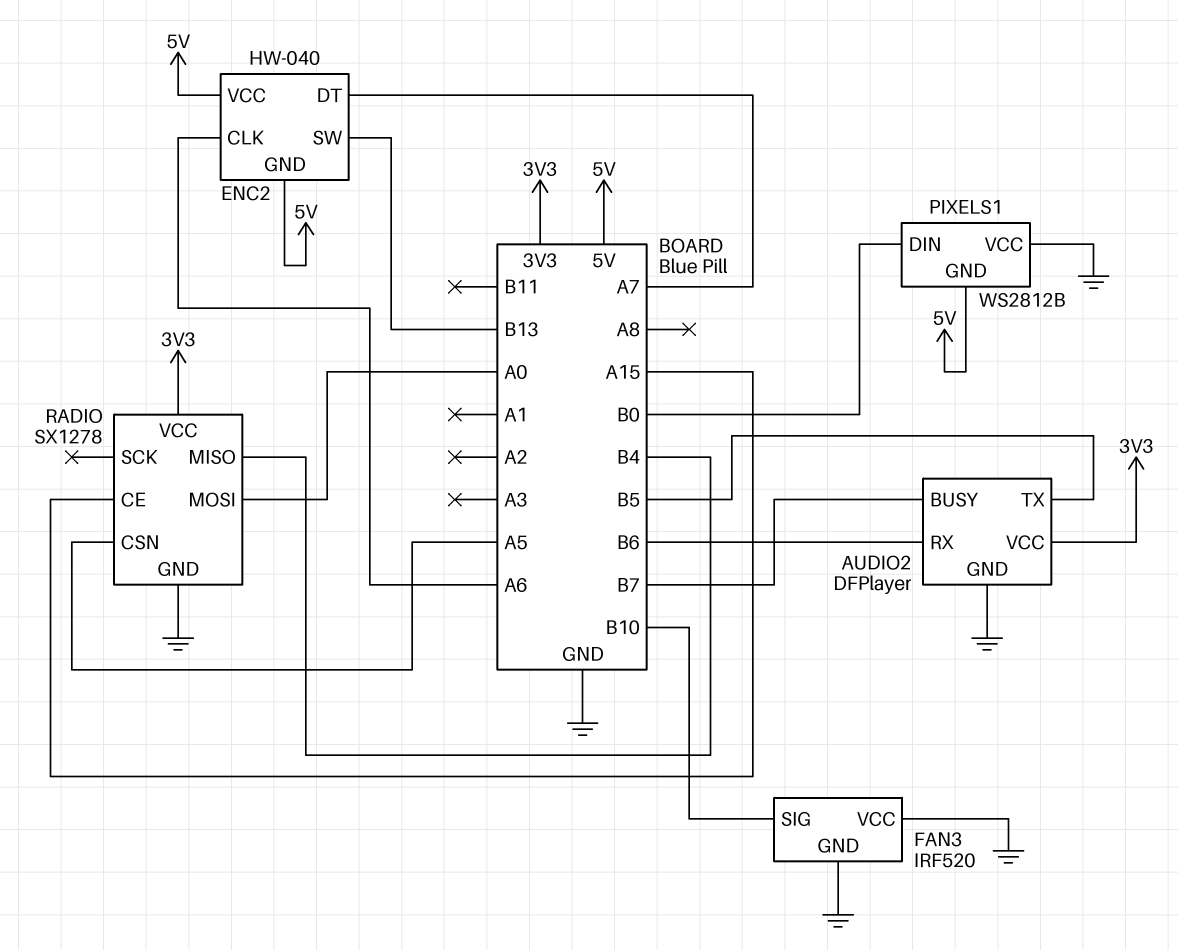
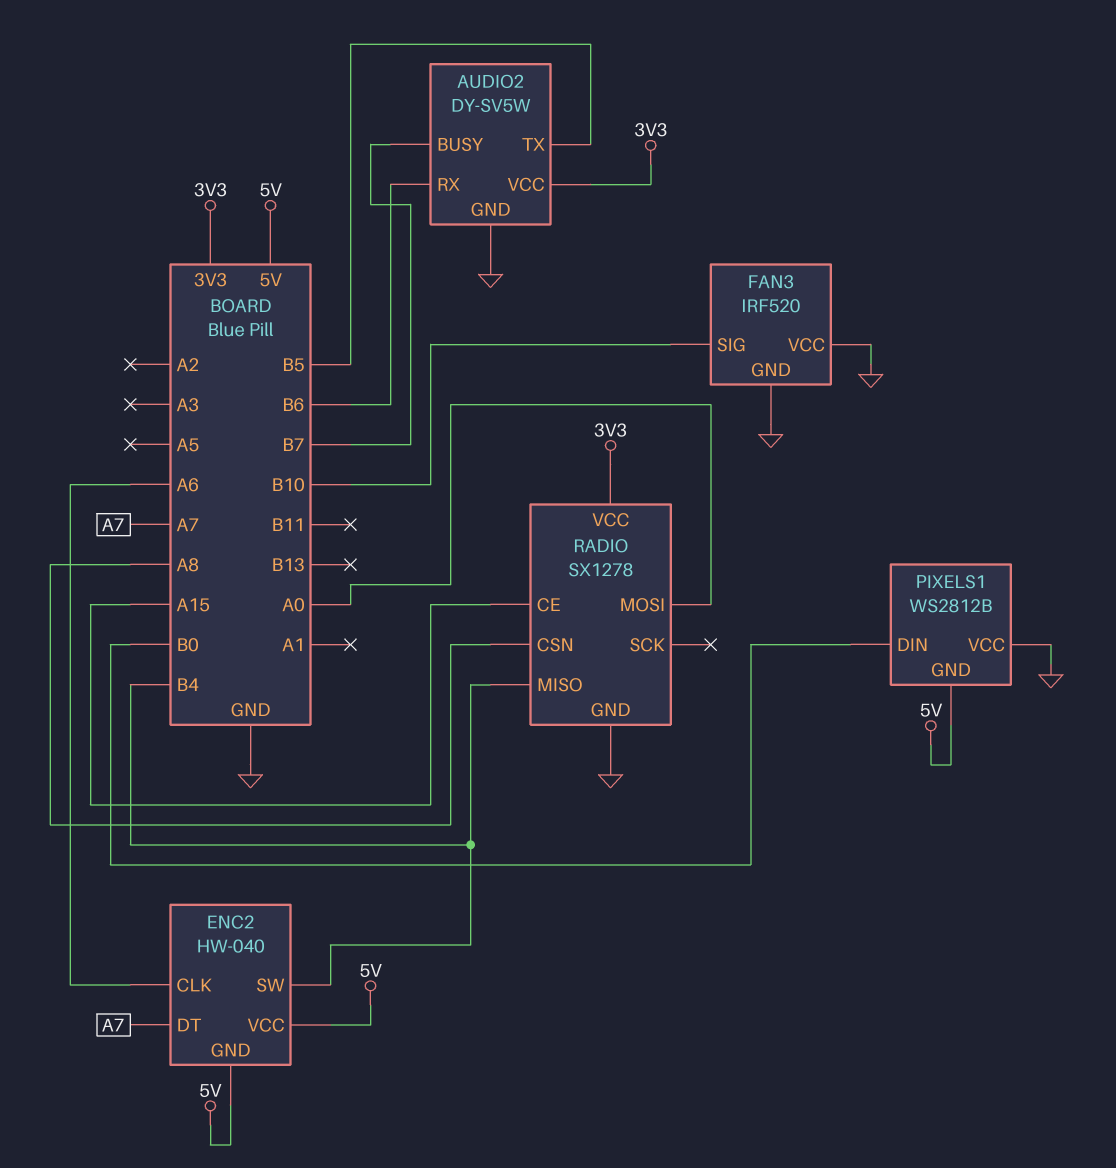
AUDIO2: DFPlayer -> DY-SV5W
ENC2 pin SW: B13 -> B4
RADIO pin CSN: A5 -> A8

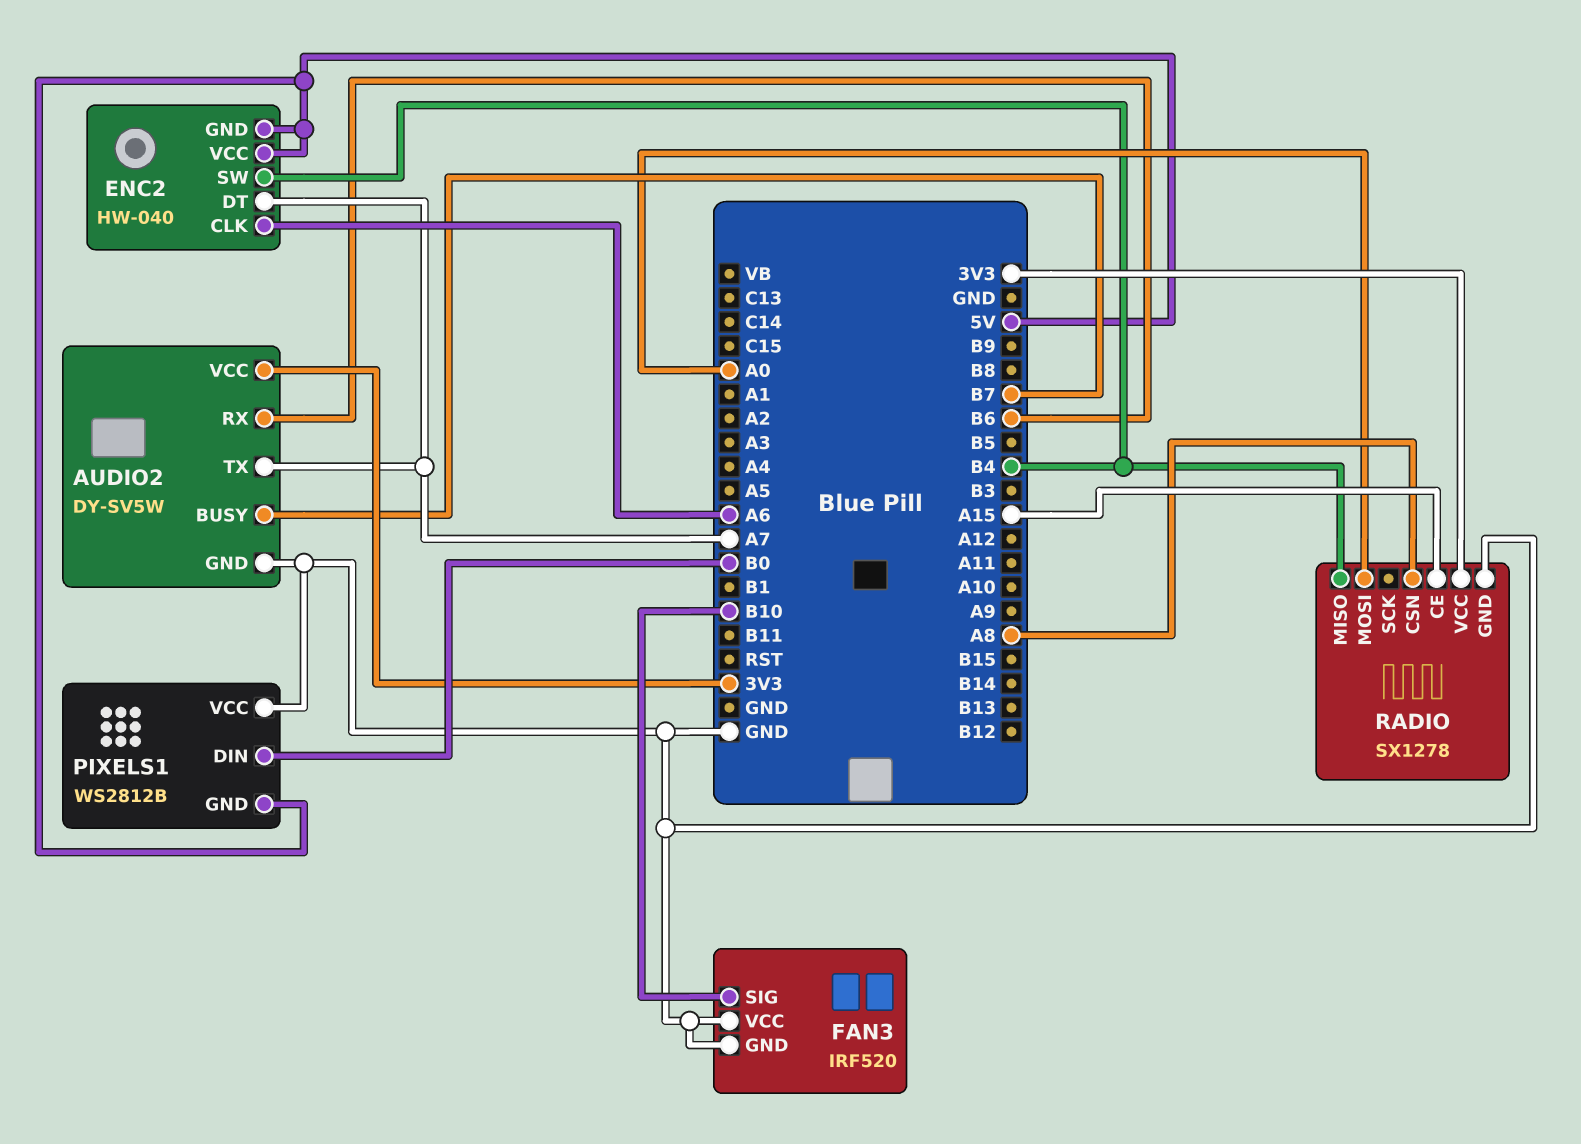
AUDIO2 pin TX: B5 -> A7

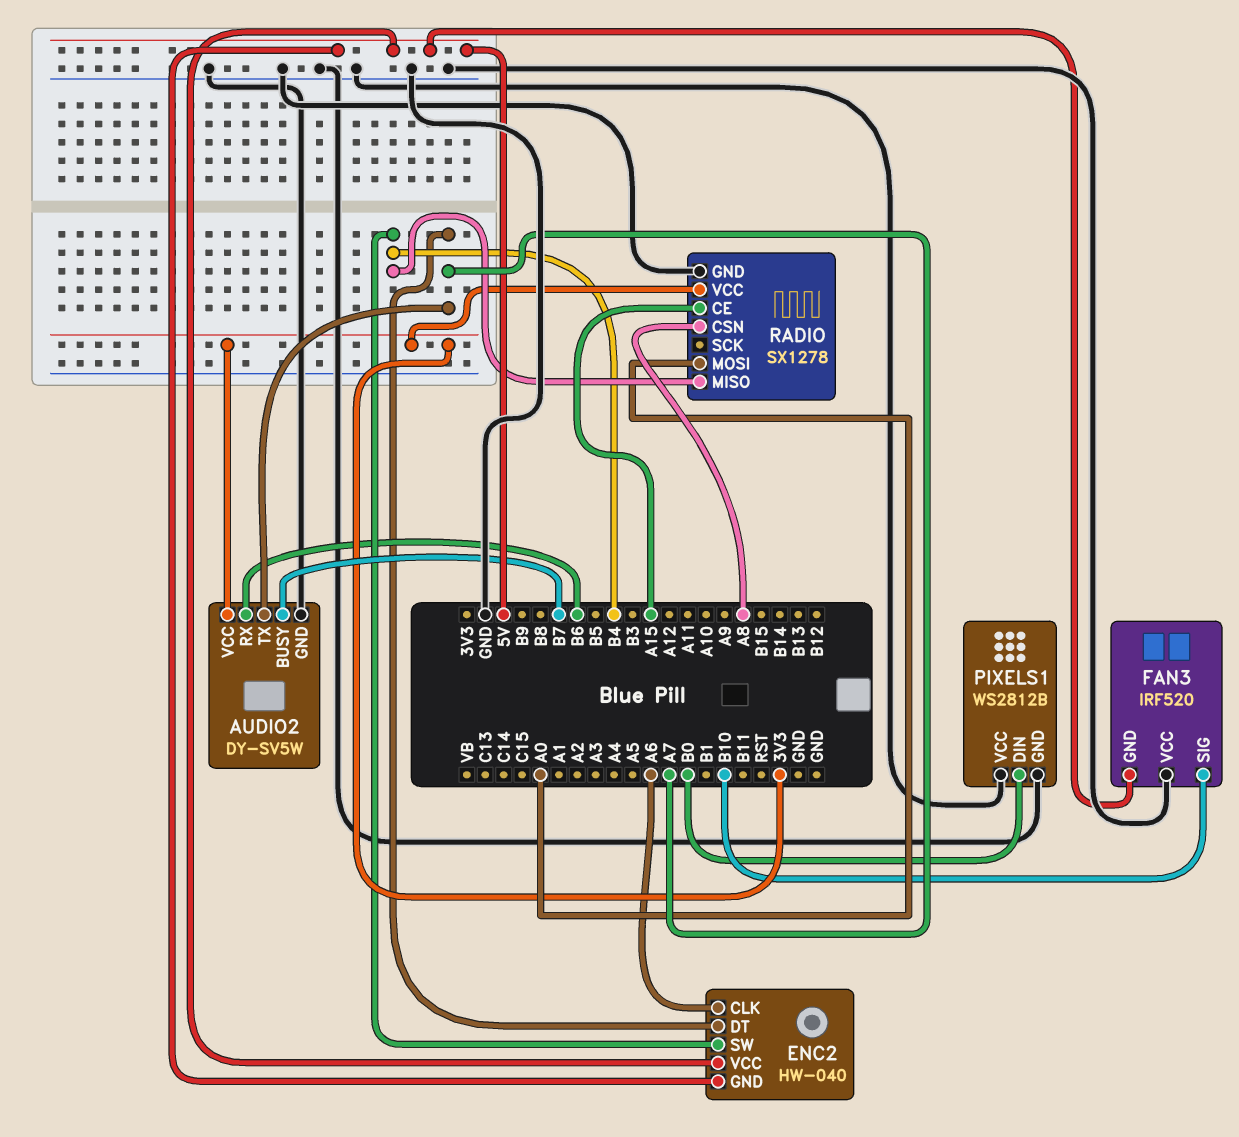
FAN3 pin GND: GND -> 5V
PIXELS1 pin GND: 5V -> GND

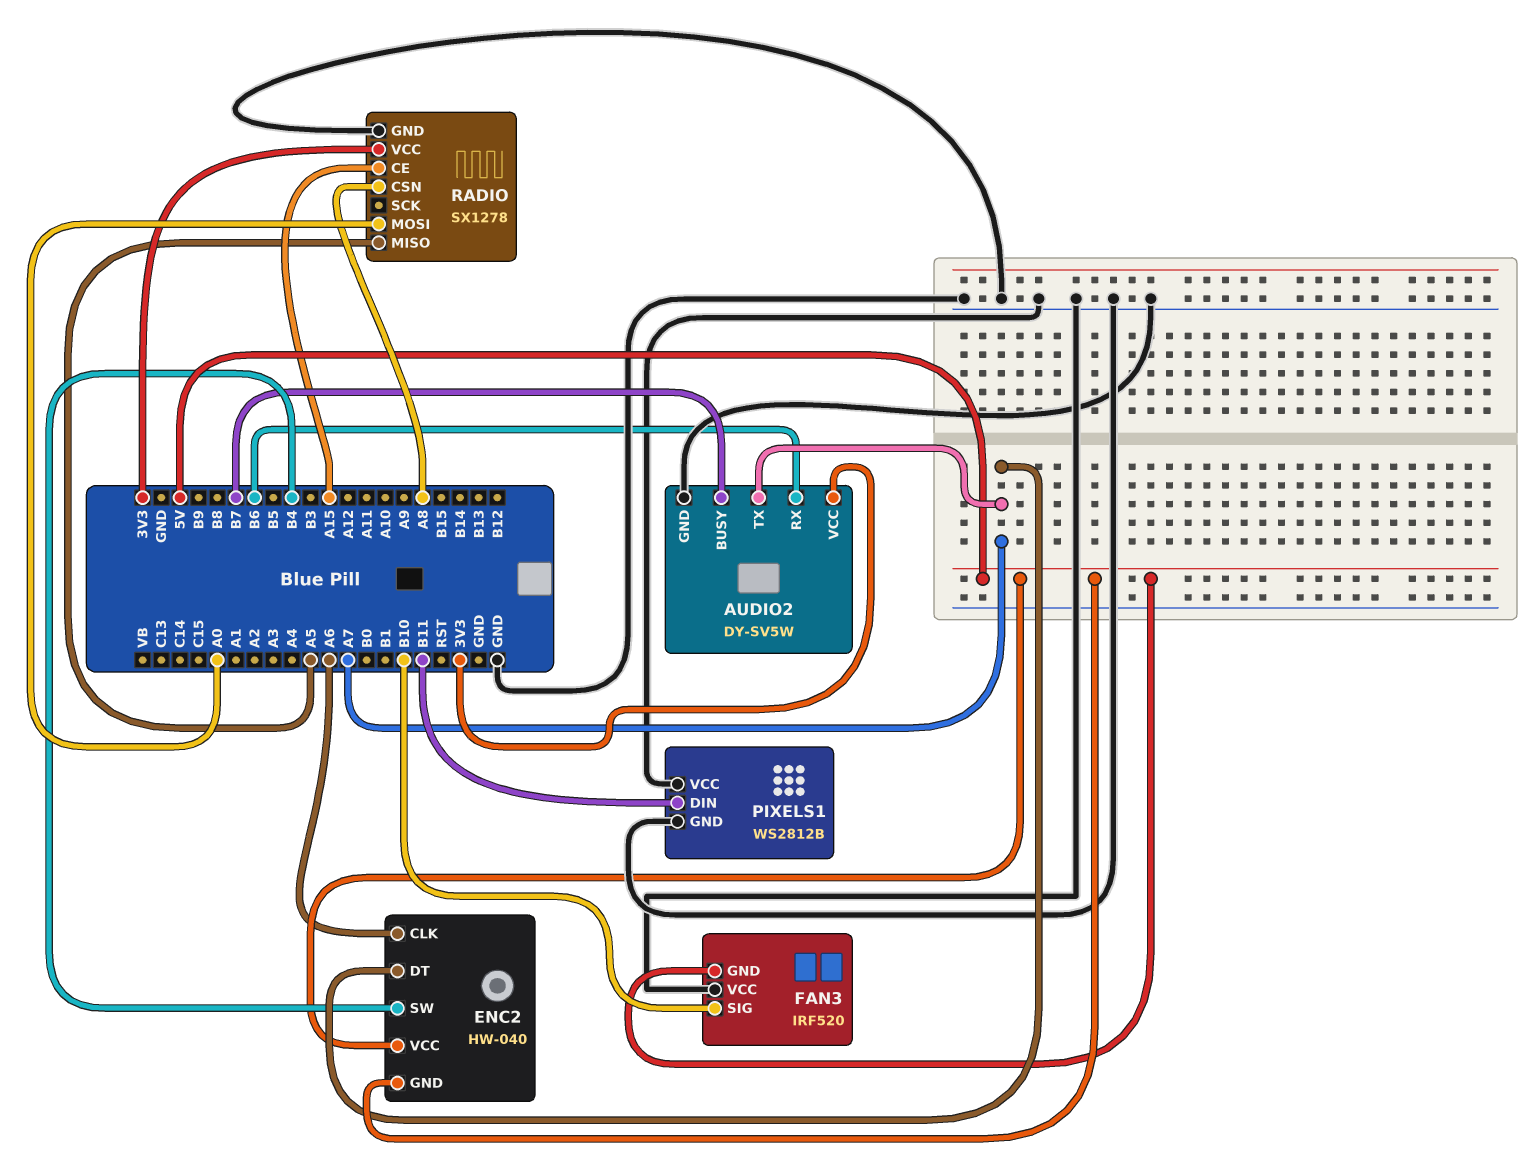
PIXELS1 pin DIN: B0 -> B11
RADIO pin MISO: B4 -> A5

